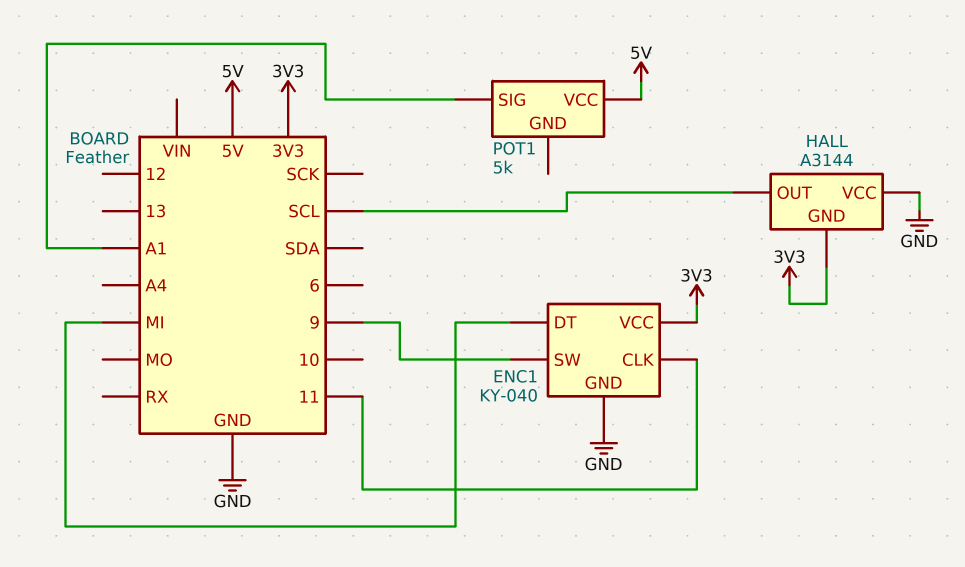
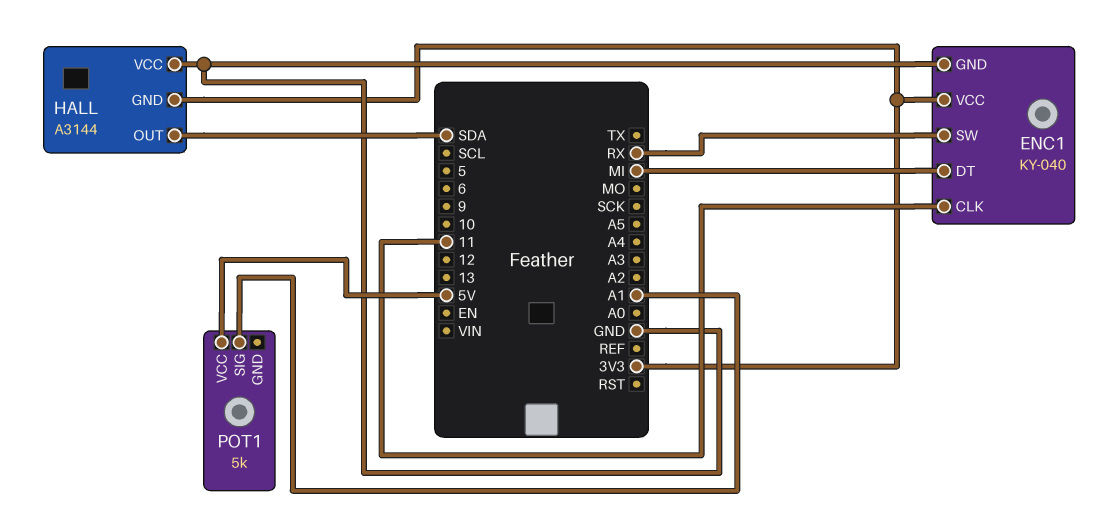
ENC1 pin SW: 9 -> RX
HALL pin OUT: SCL -> SDA

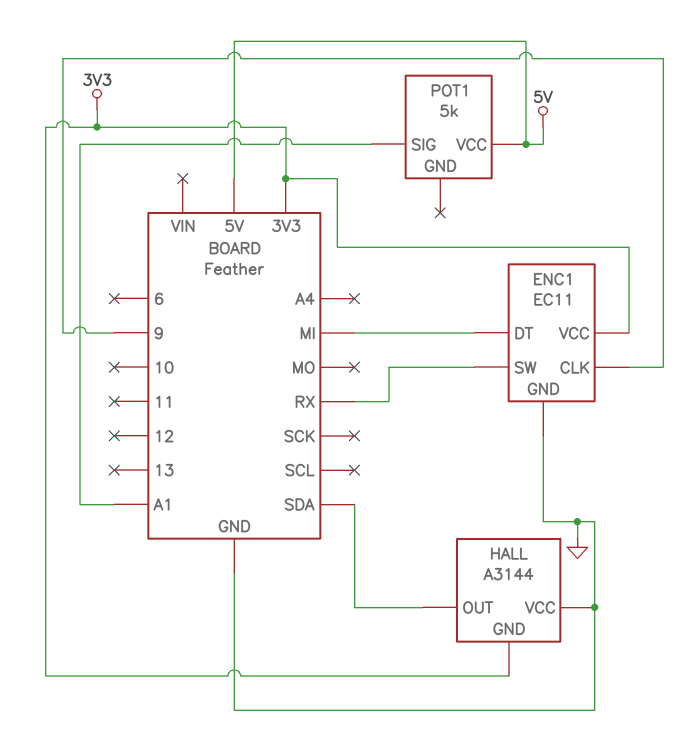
ENC1: KY-040 -> EC11
ENC1 pin CLK: 11 -> 9

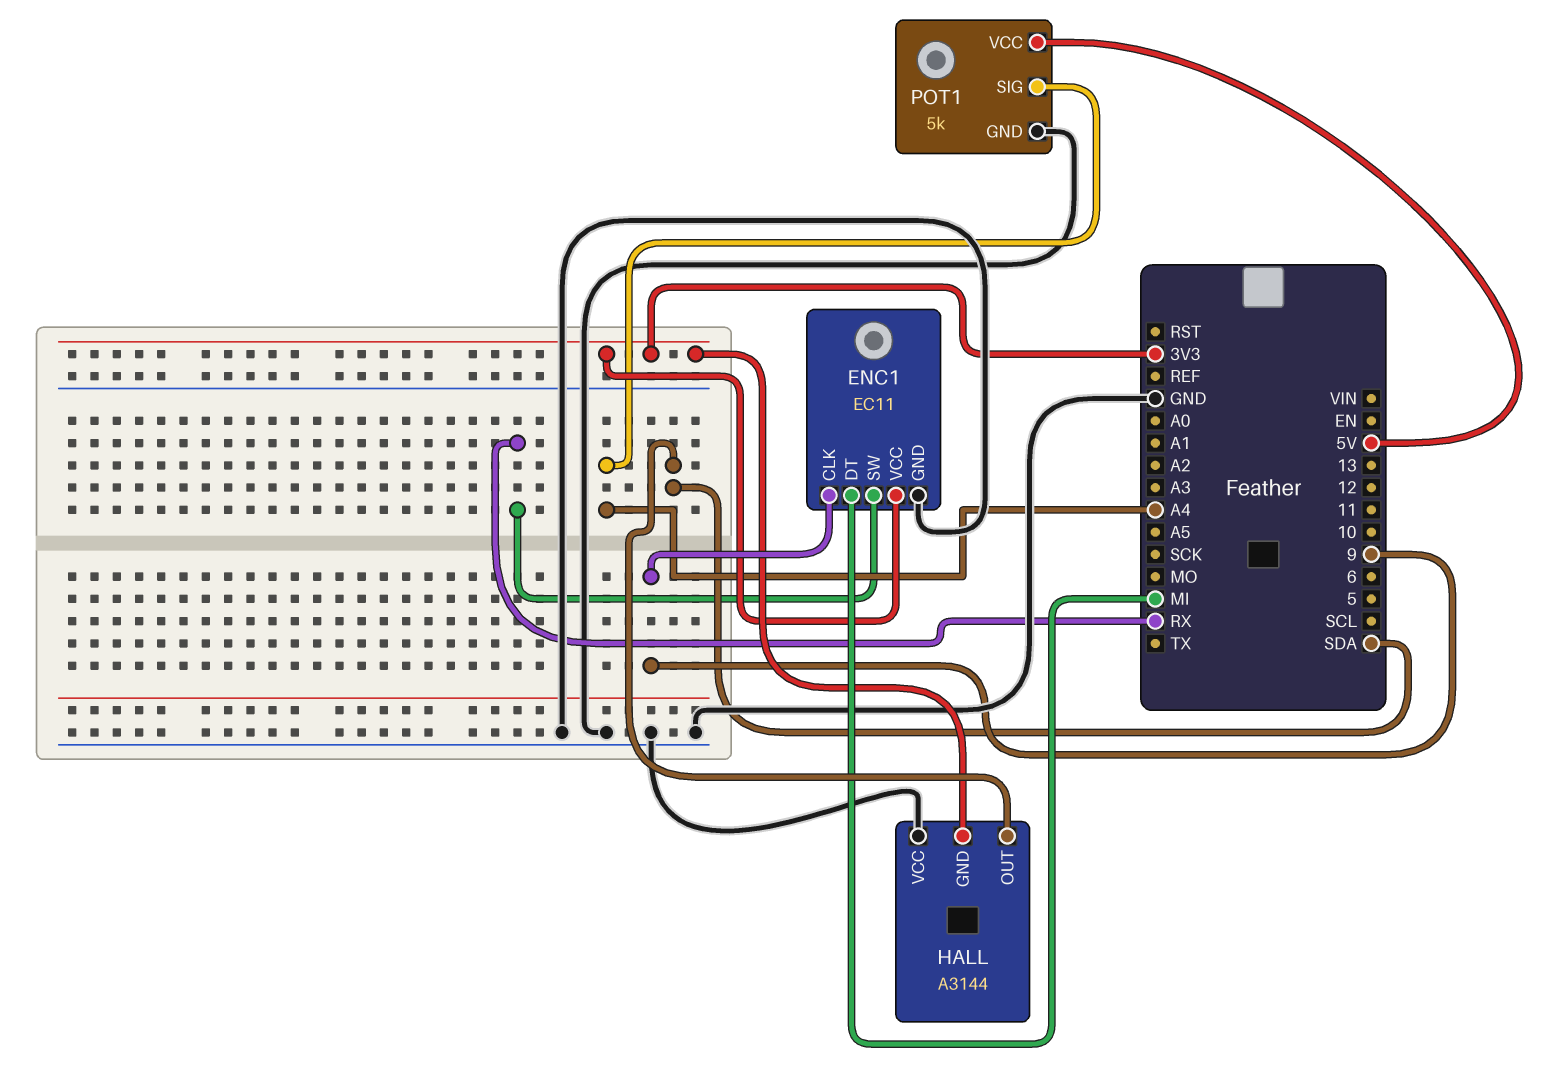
POT1 pin GND: none -> GND
POT1 pin SIG: A1 -> A4

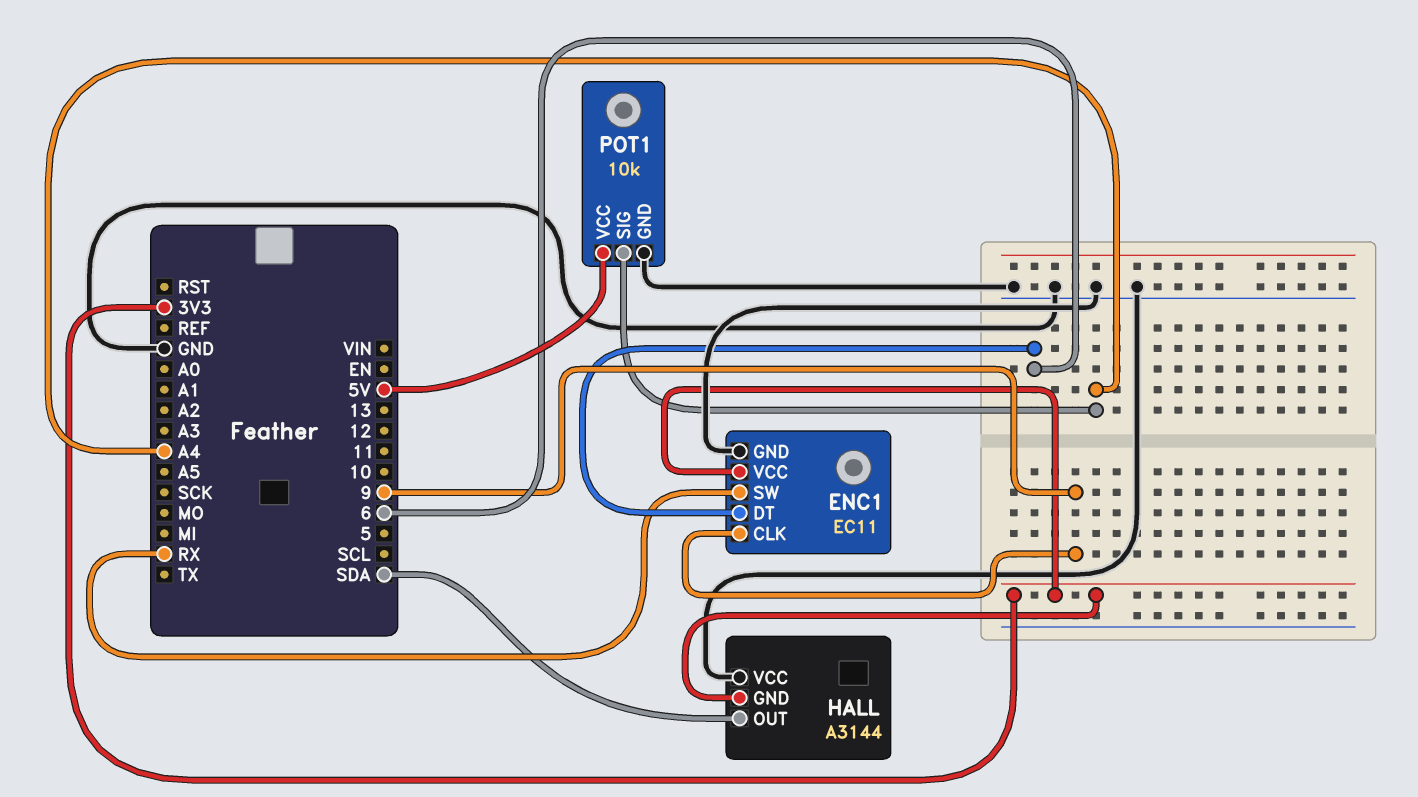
ENC1 pin DT: MI -> 6
POT1: 5k -> 10k

